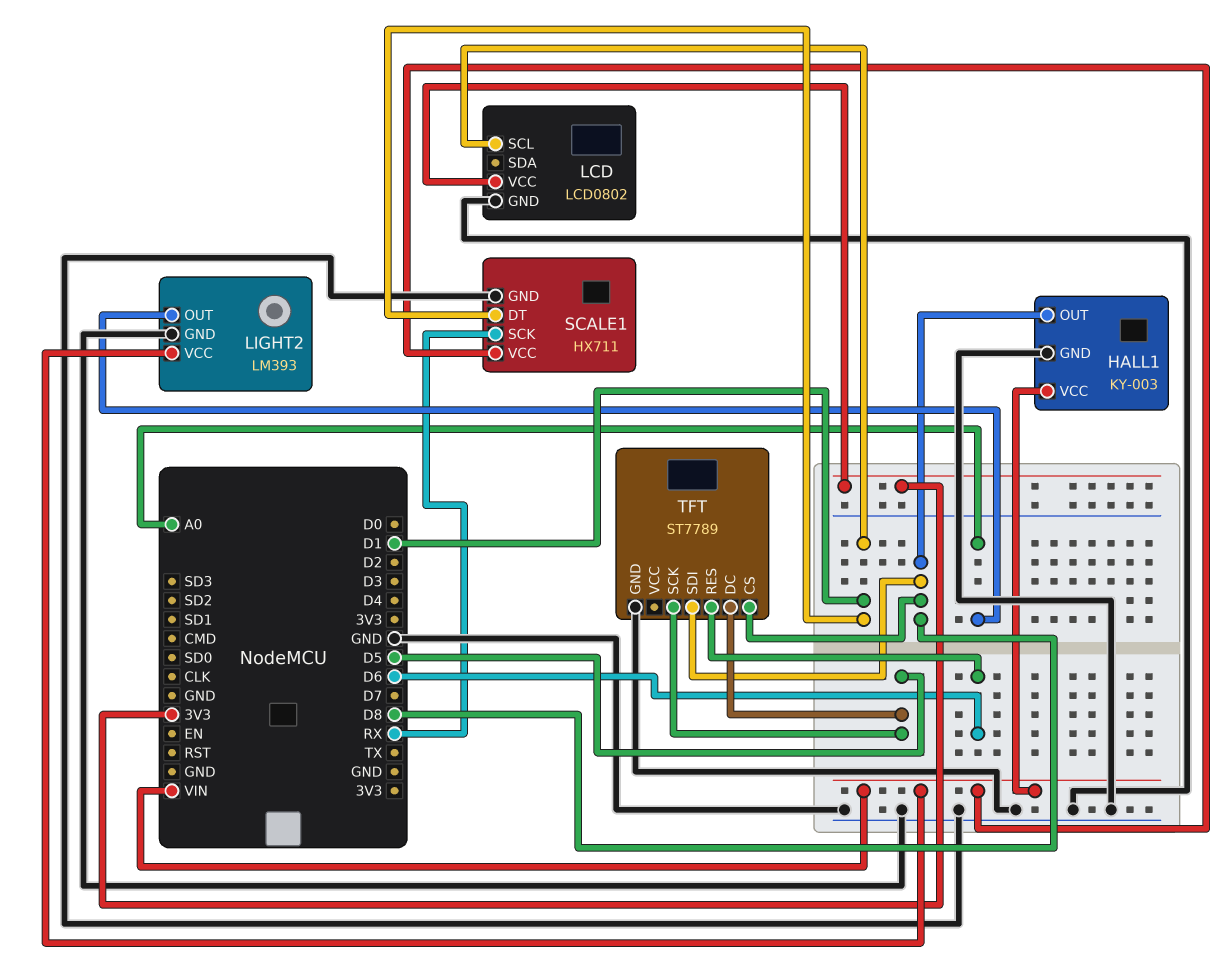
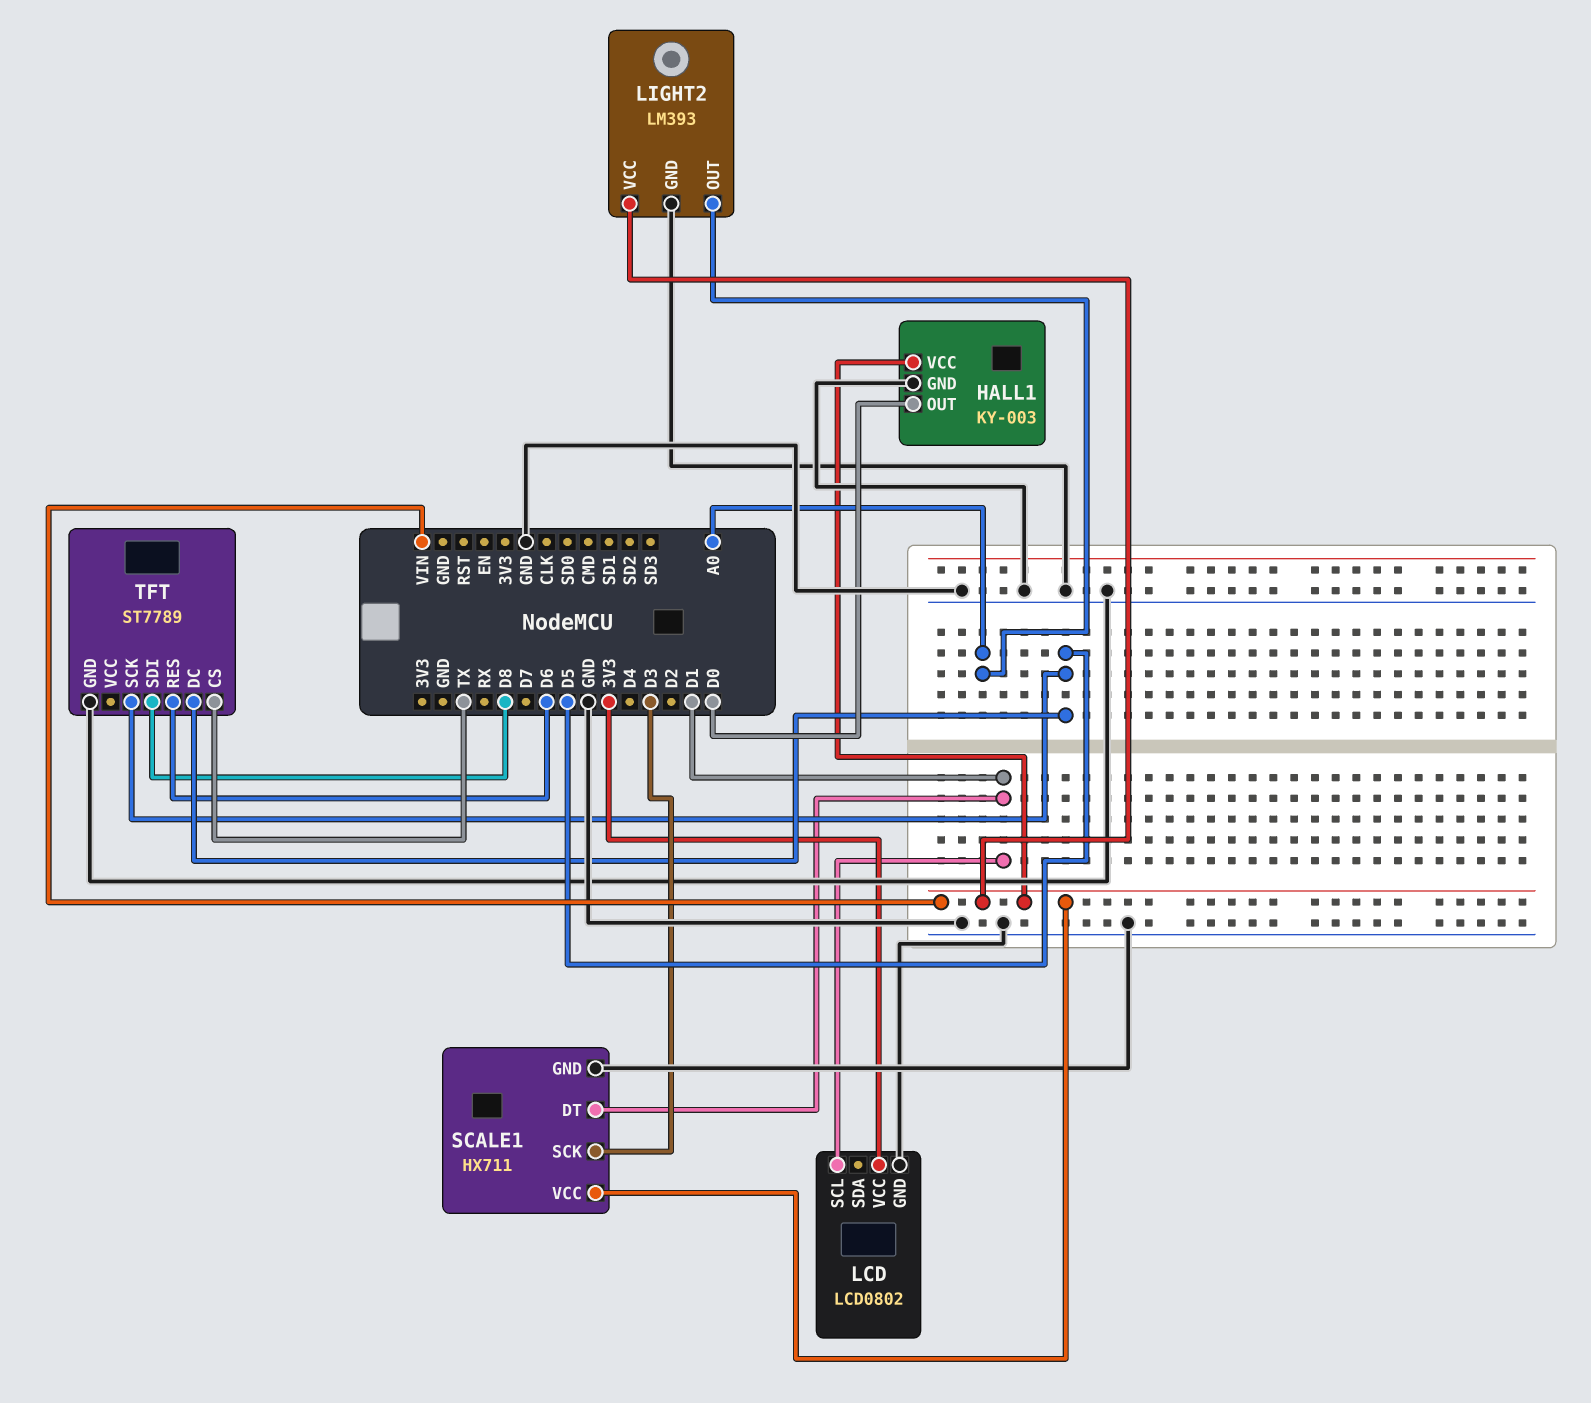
HALL1 pin OUT: D8 -> D0
SCALE1 pin SCK: RX -> D3
TFT pin CS: D8 -> TX

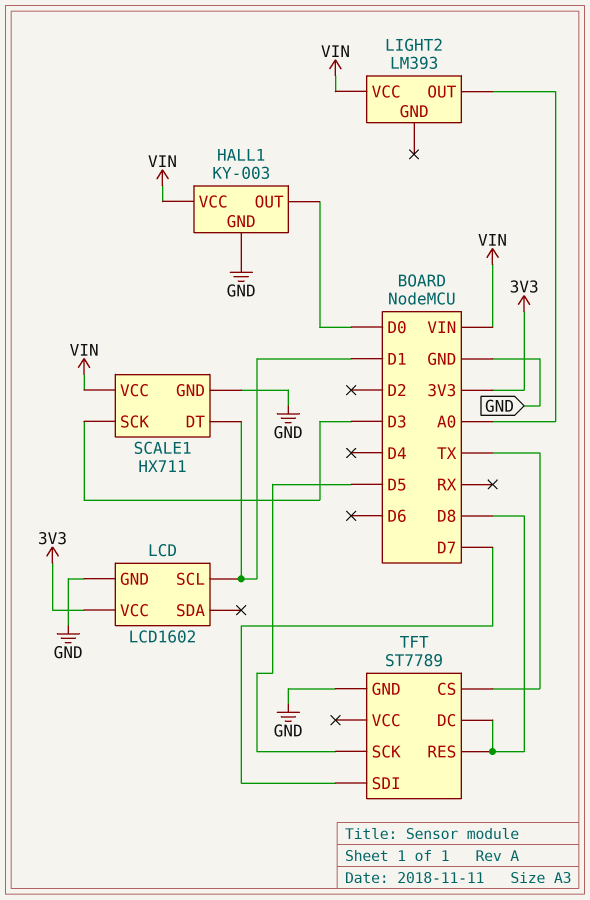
LCD: LCD0802 -> LCD1602
LIGHT2 pin GND: GND -> none
TFT pin DC: D5 -> D8
TFT pin RES: D6 -> D8
TFT pin SDI: D8 -> D7

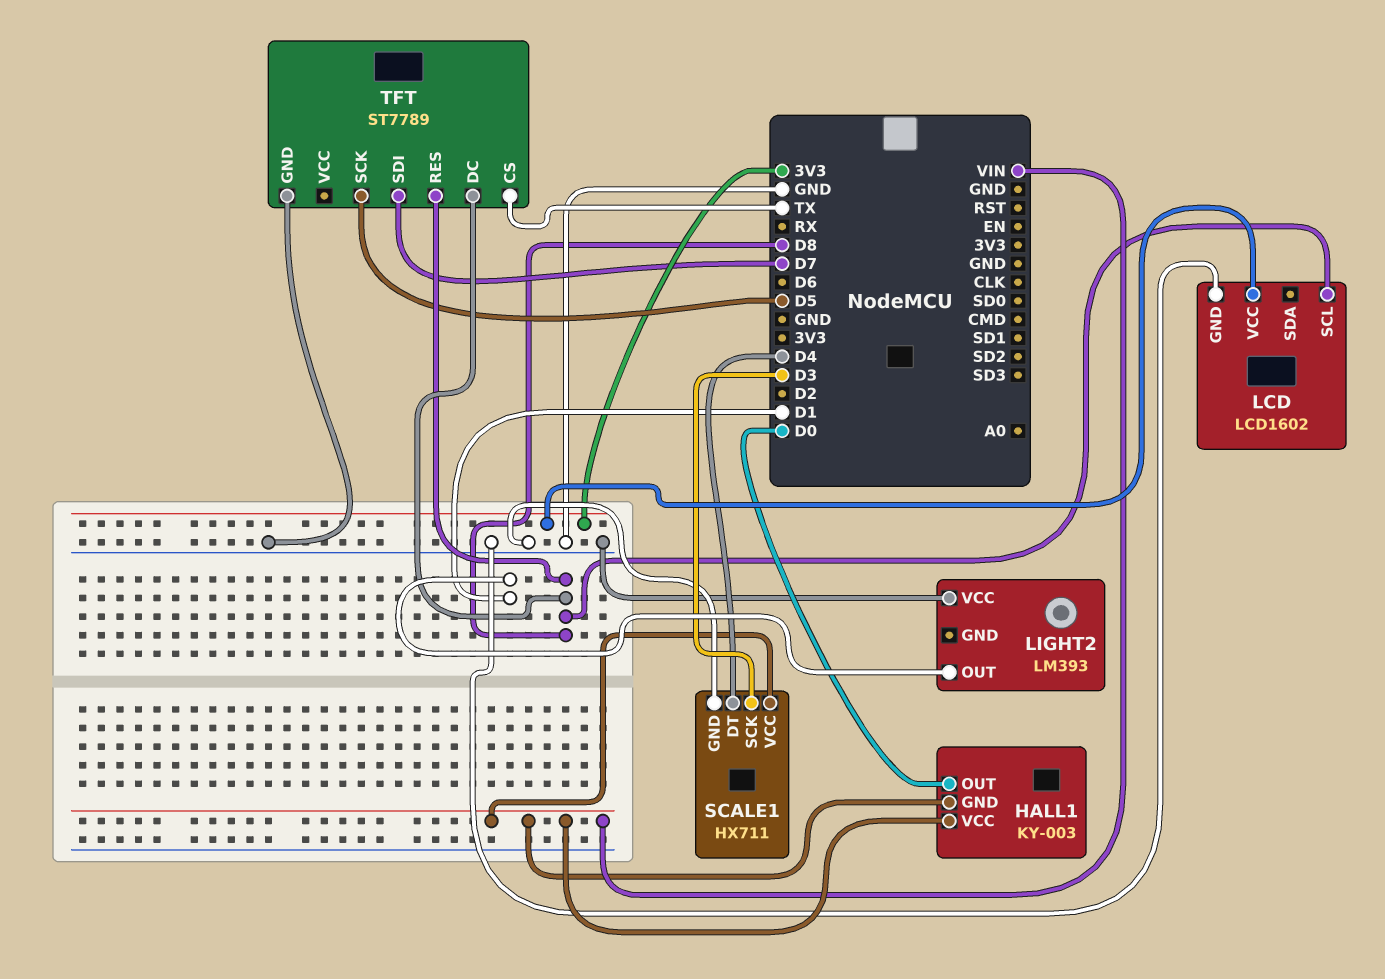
HALL1 pin GND: GND -> VIN
LCD pin SCL: D1 -> D8
LIGHT2 pin OUT: A0 -> D1
LIGHT2 pin VCC: VIN -> GND
SCALE1 pin DT: D1 -> D4

